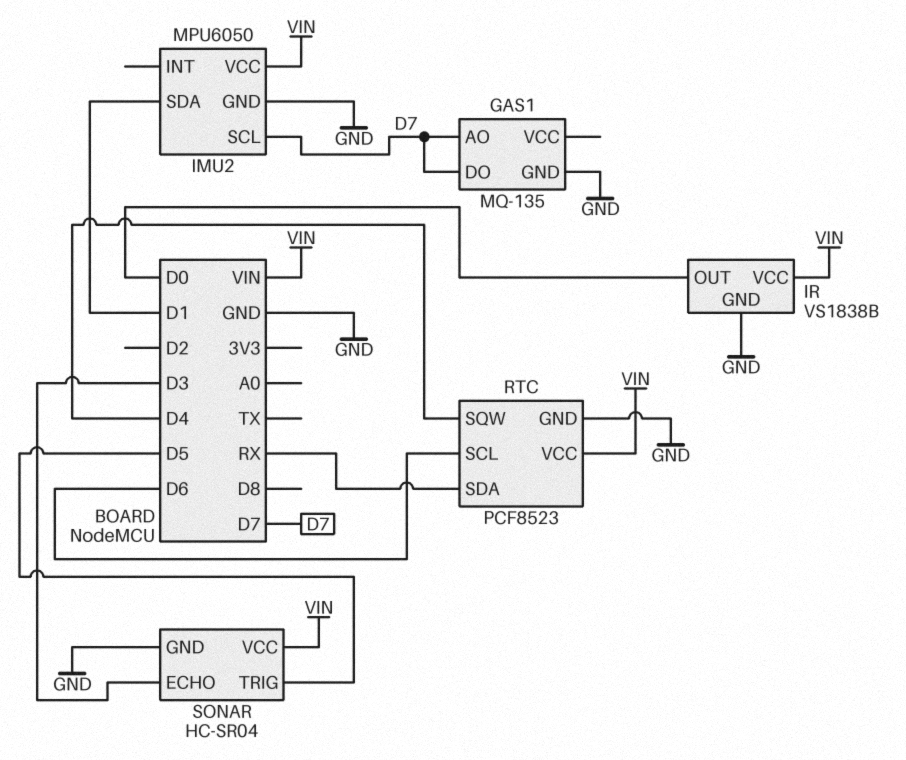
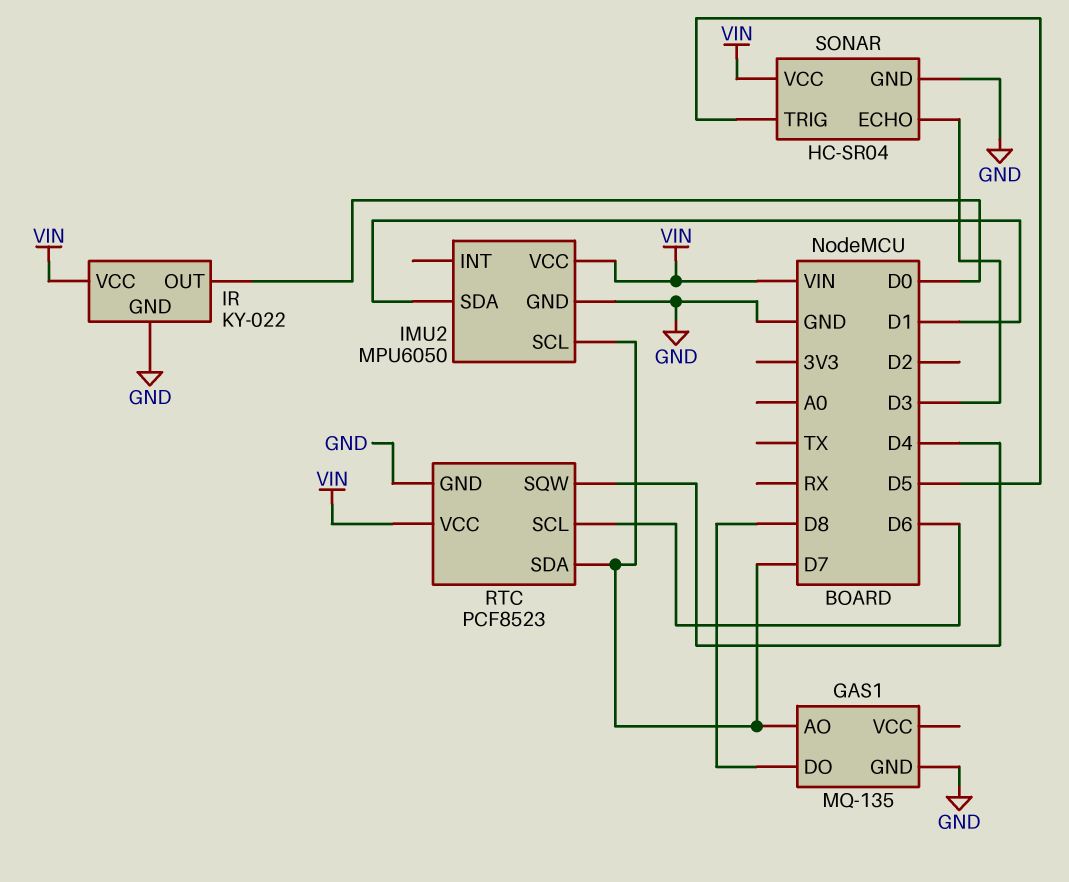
GAS1 pin DO: D7 -> D8
IR: VS1838B -> KY-022
RTC pin SDA: RX -> D7

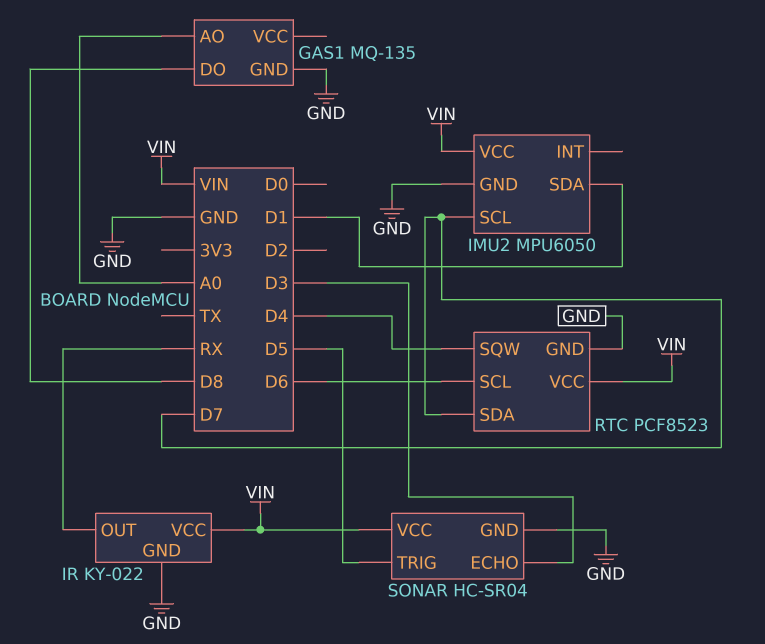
GAS1 pin AO: D7 -> A0
IR pin OUT: D0 -> RX

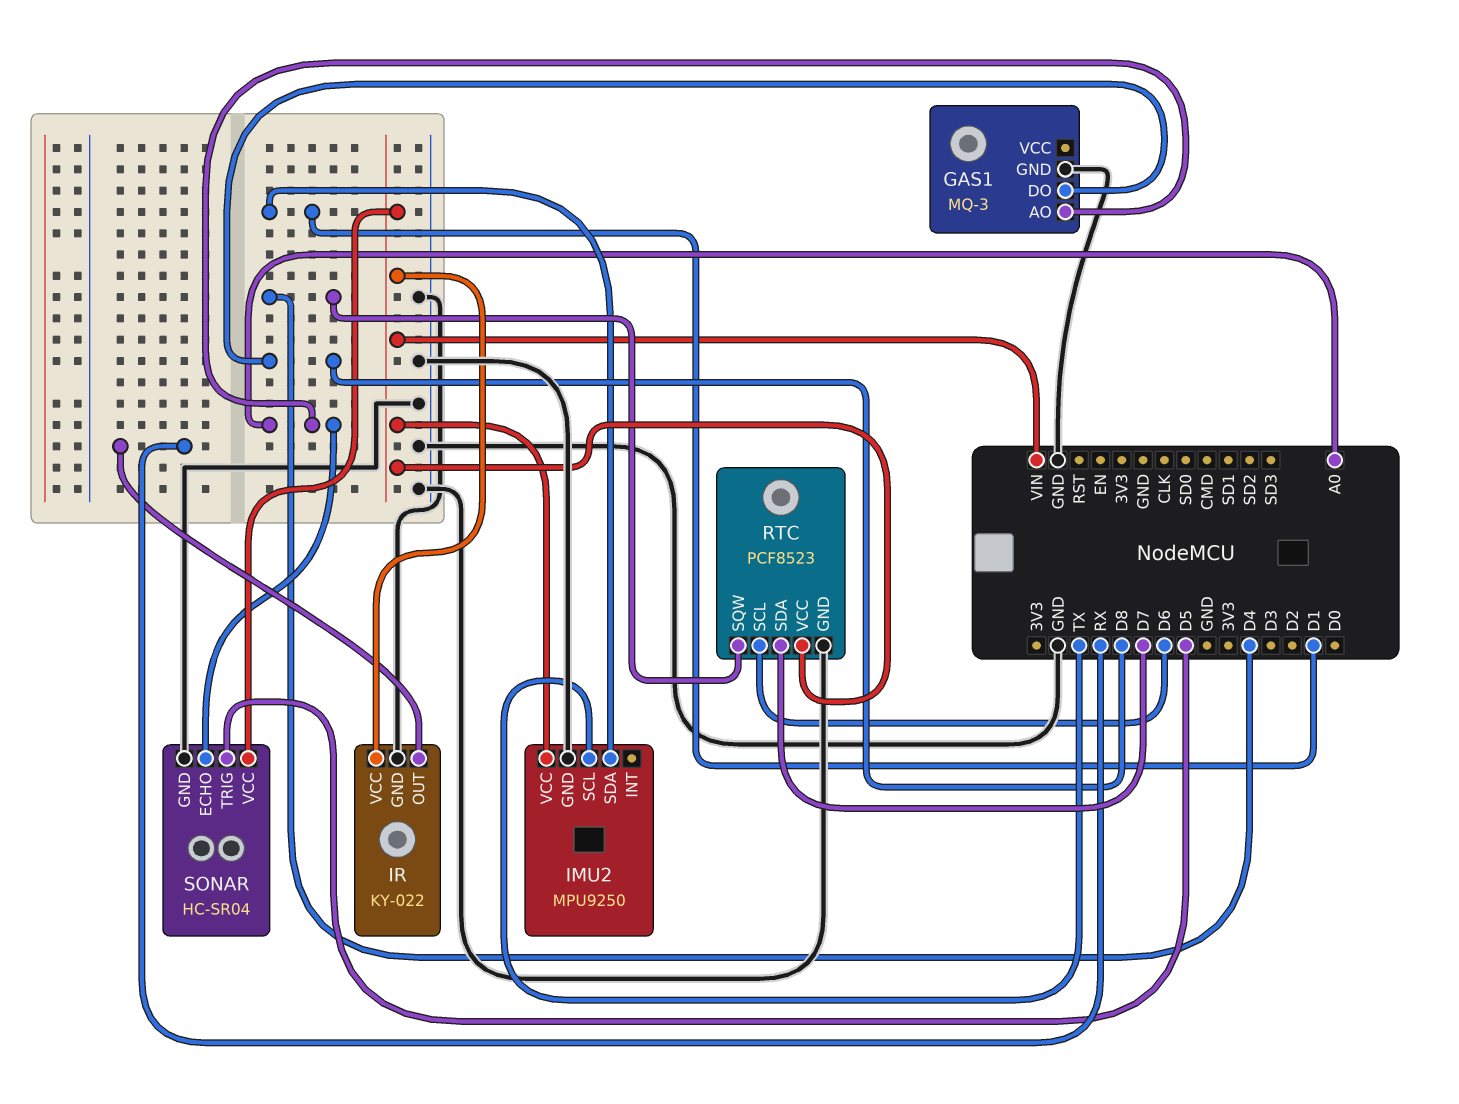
GAS1: MQ-135 -> MQ-3
IMU2: MPU6050 -> MPU9250
IMU2 pin SCL: D7 -> TX
SONAR pin ECHO: D3 -> A0

